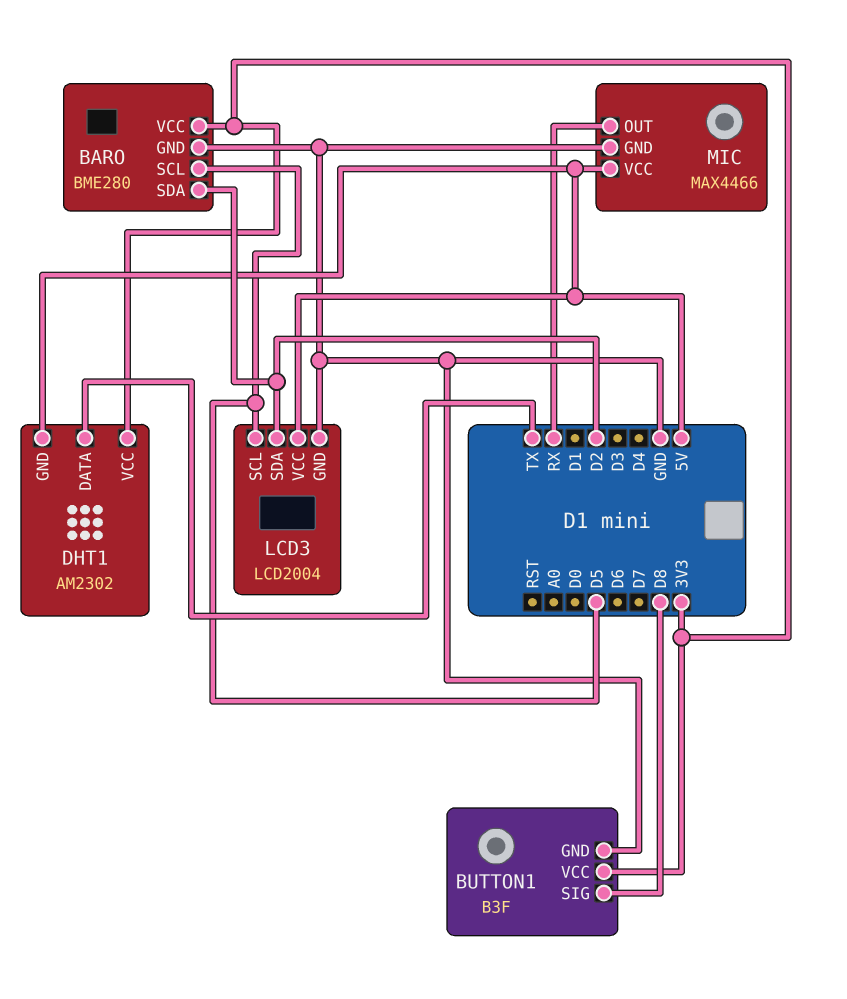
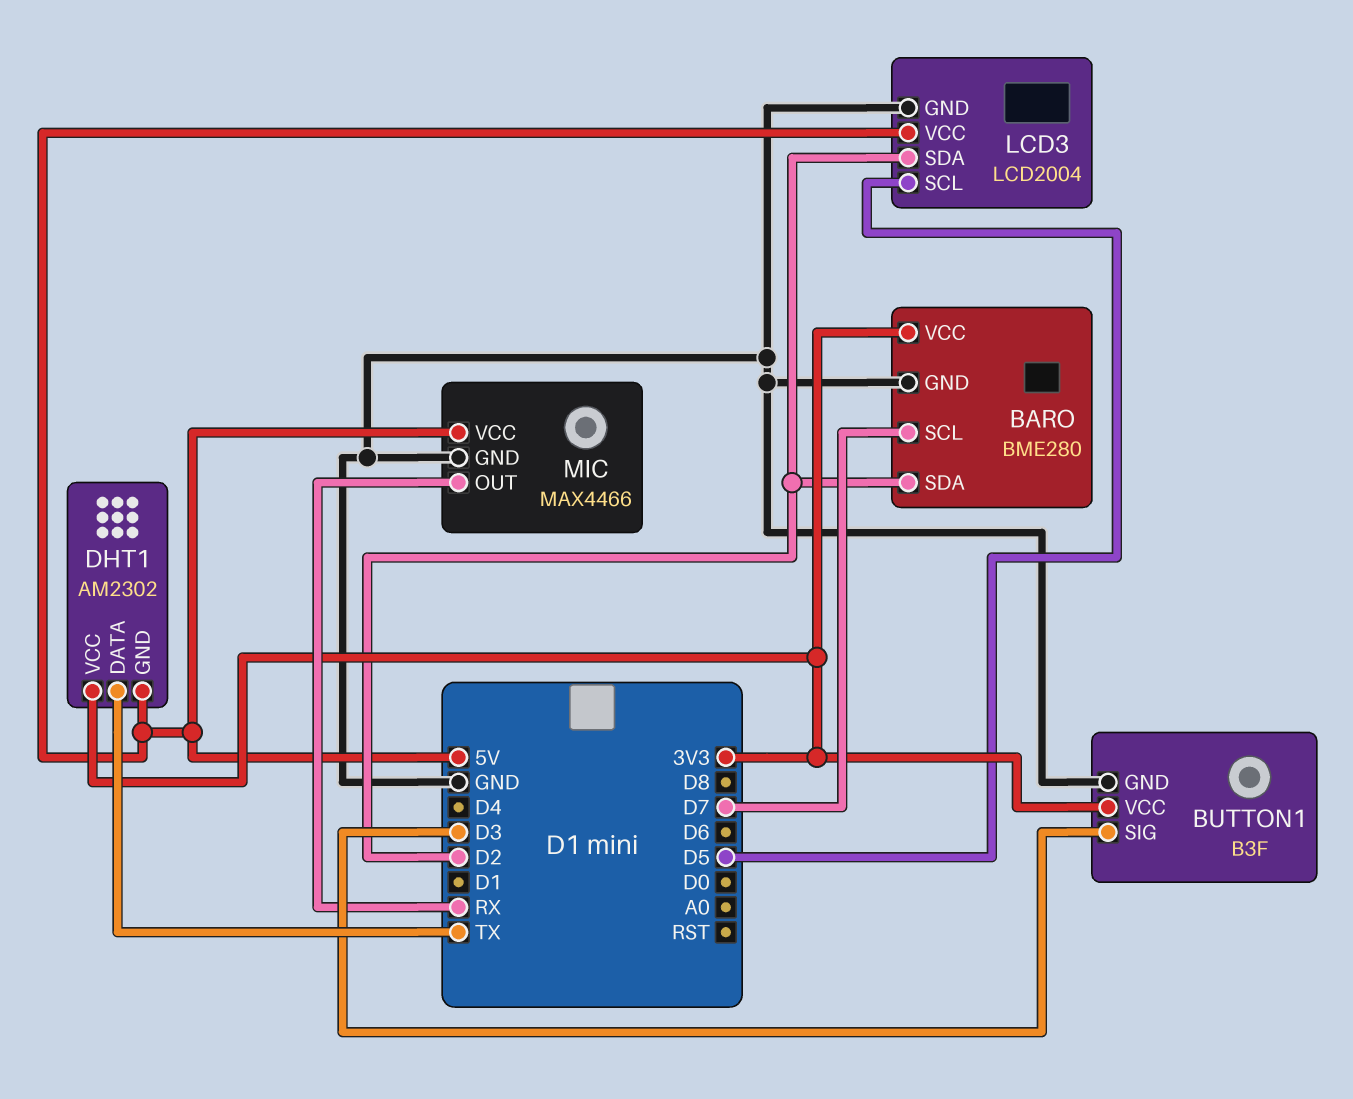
BARO pin SCL: D5 -> D7
BUTTON1 pin SIG: D8 -> D3

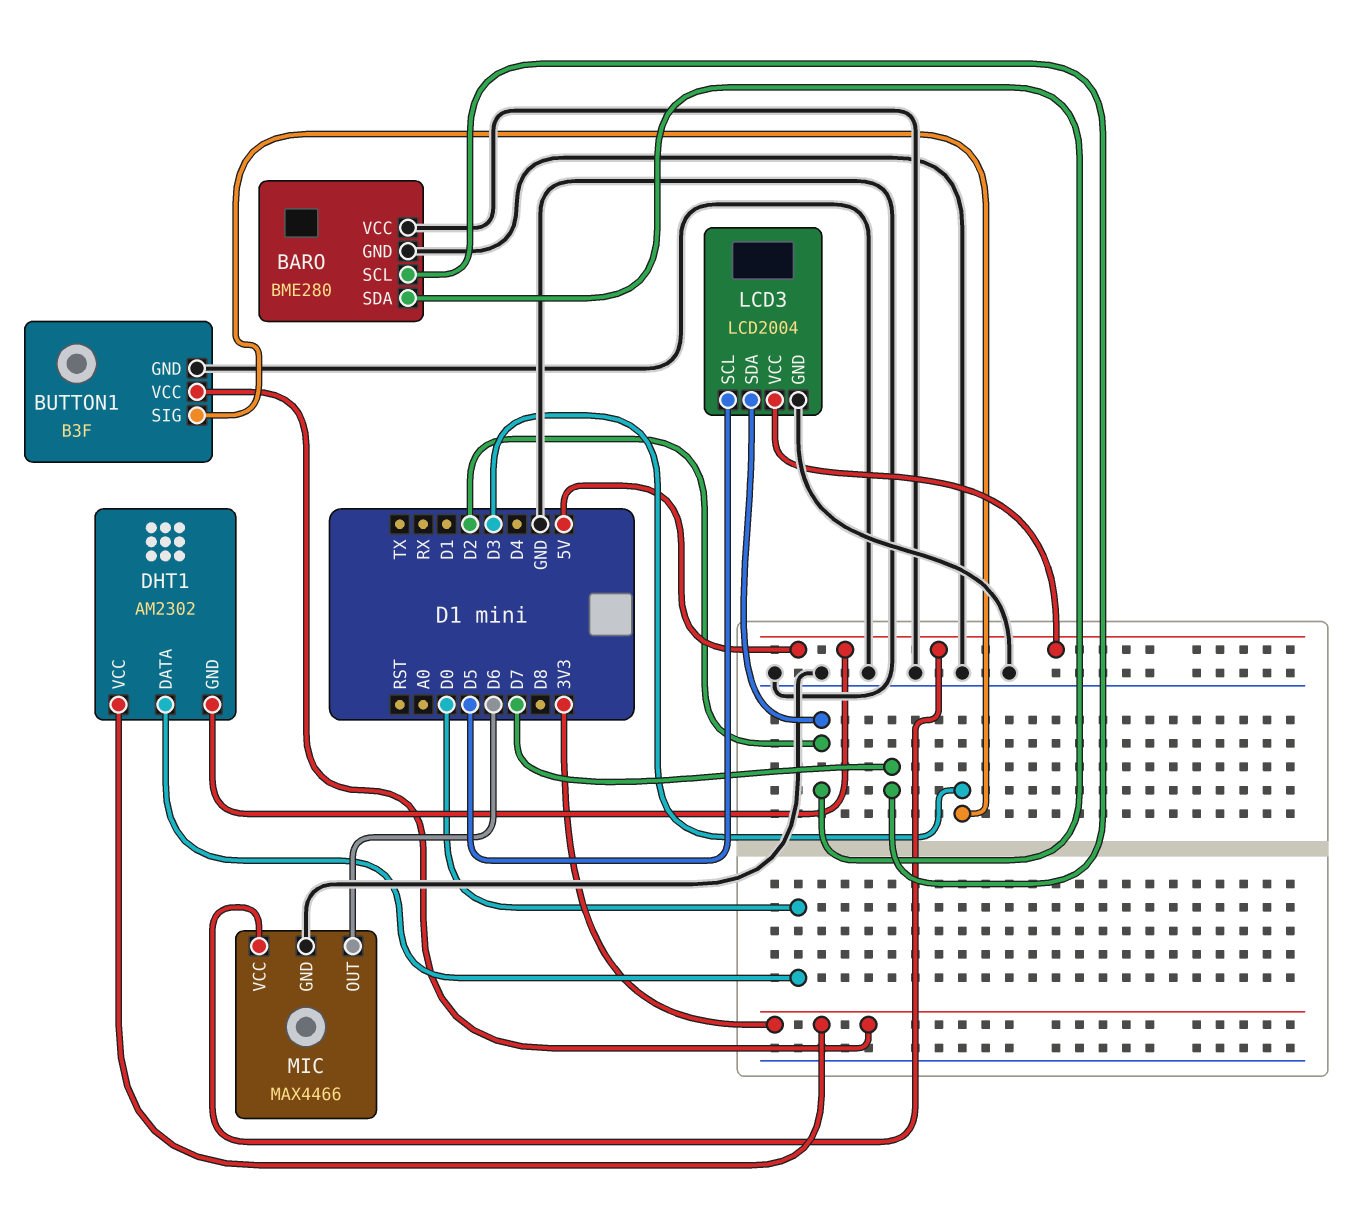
BARO pin VCC: 3V3 -> GND
DHT1 pin DATA: TX -> D0
MIC pin OUT: RX -> D6

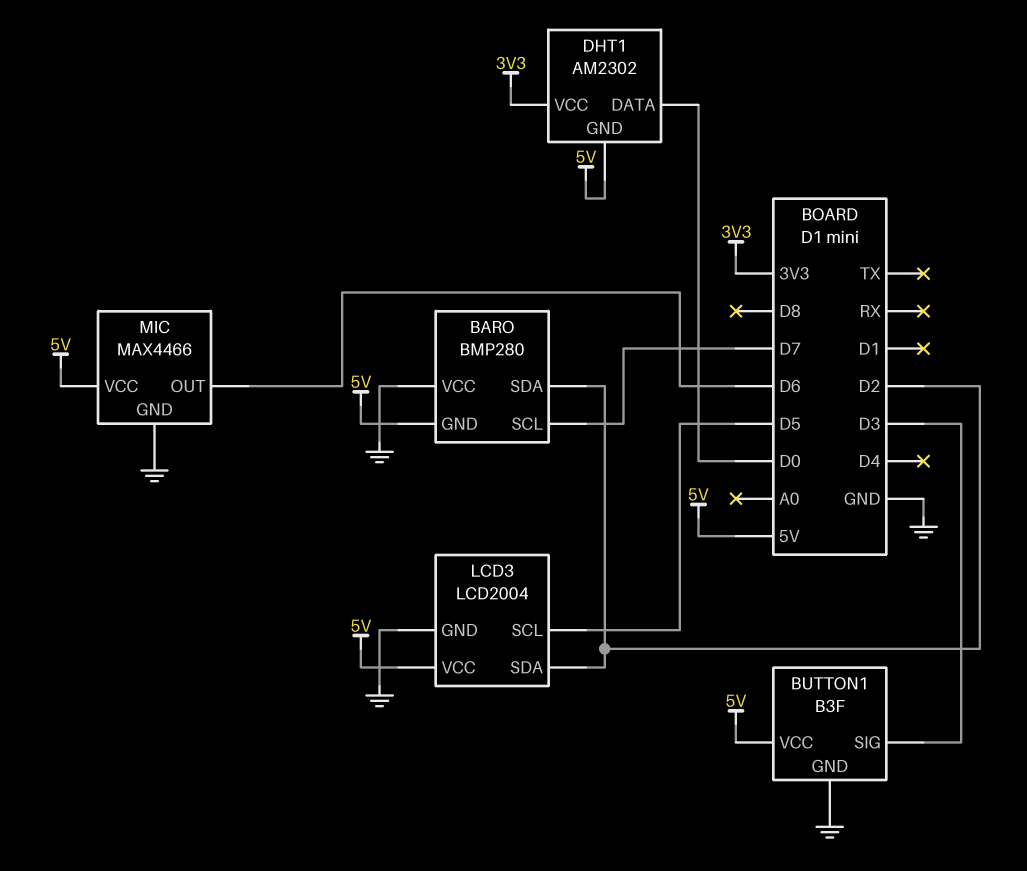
BARO: BME280 -> BMP280
BARO pin GND: GND -> 5V
BUTTON1 pin VCC: 3V3 -> 5V

